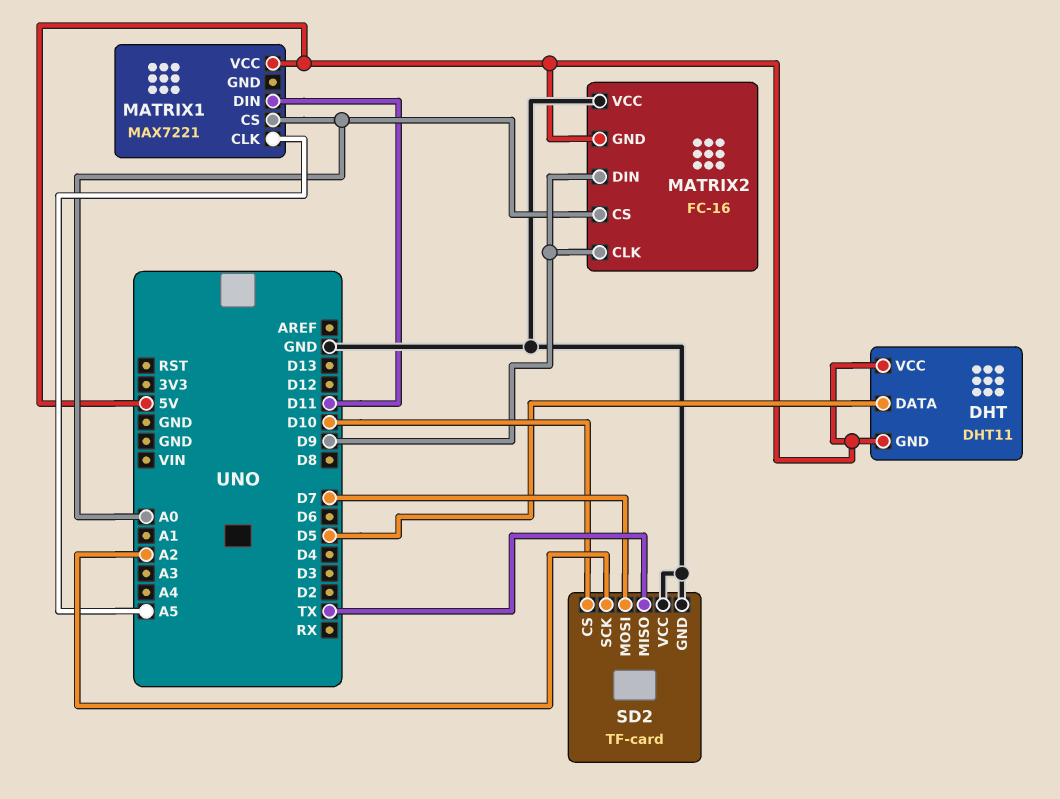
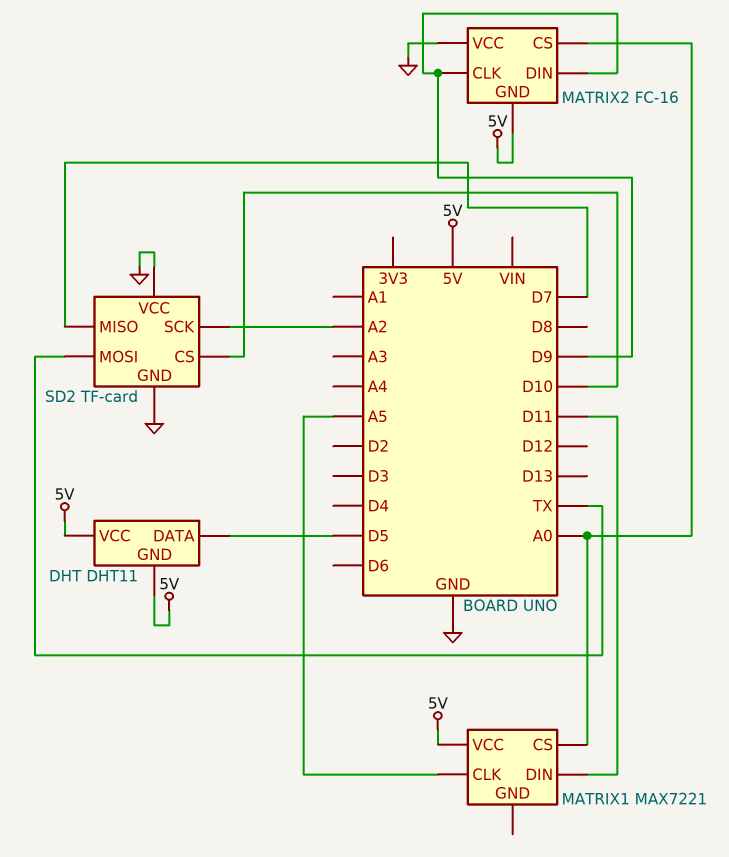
SD2 pin MISO: TX -> D7
SD2 pin MOSI: D7 -> TX

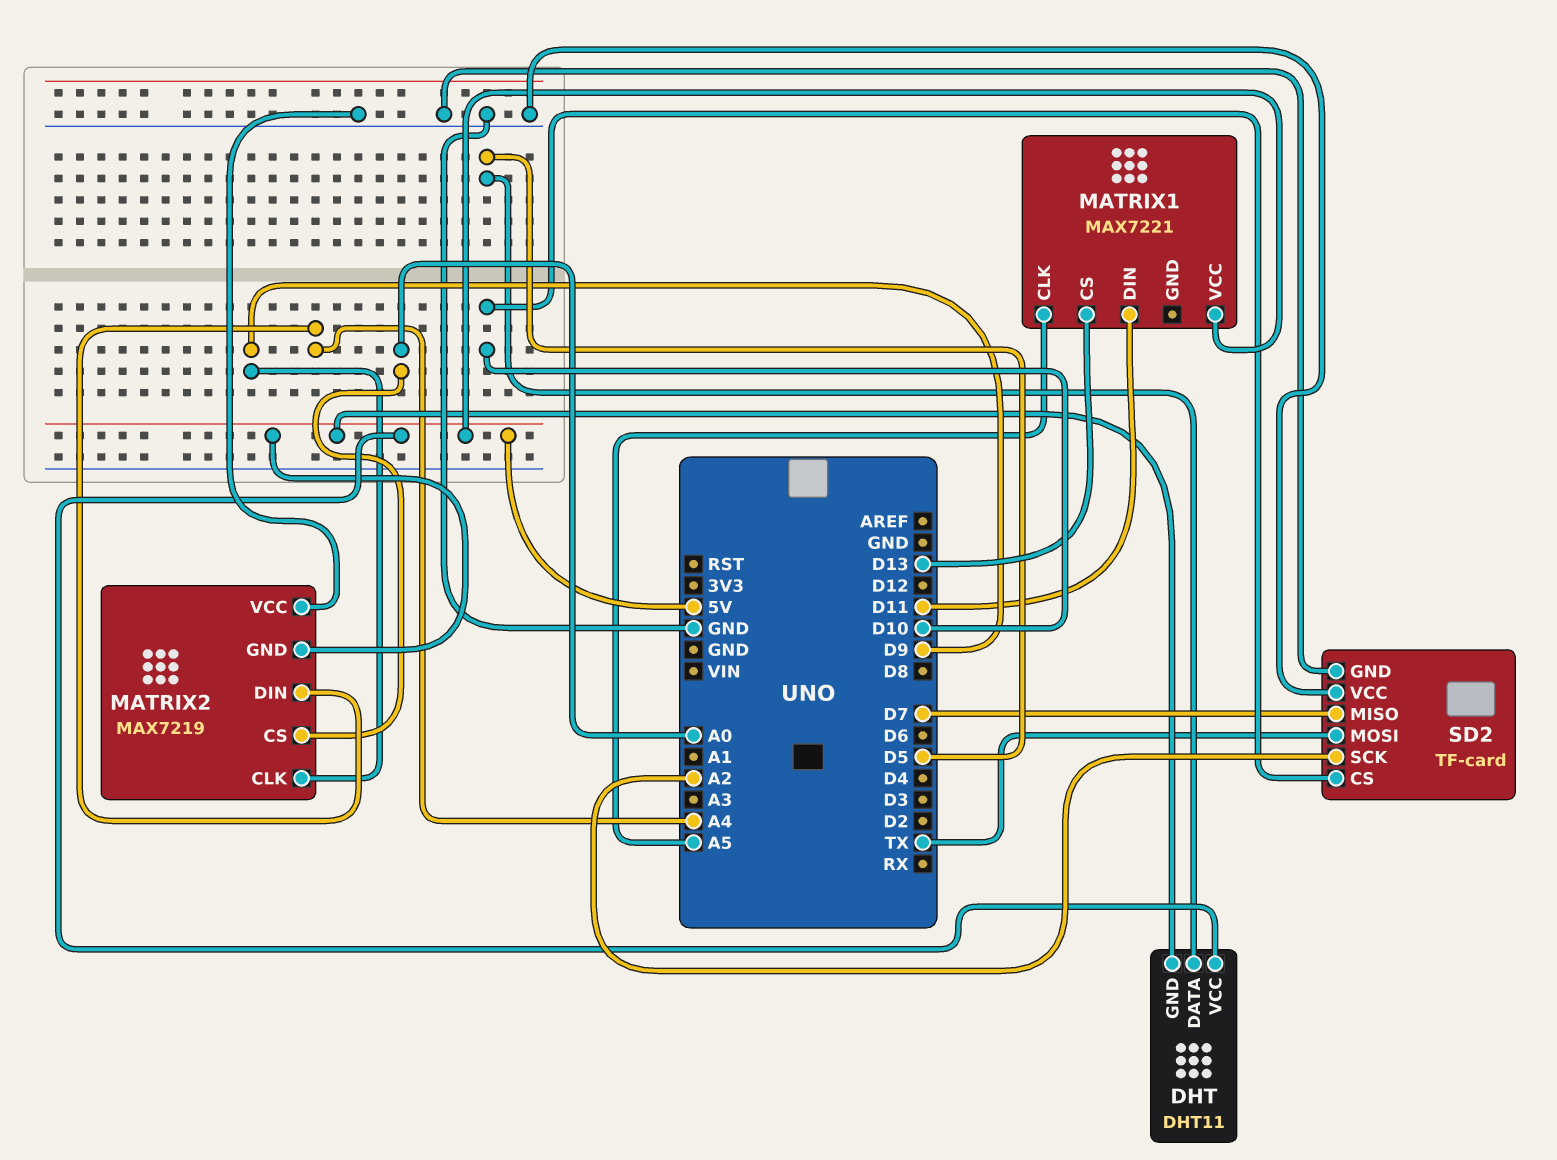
MATRIX1 pin CS: A0 -> D13
MATRIX2: FC-16 -> MAX7219
MATRIX2 pin DIN: D9 -> A4

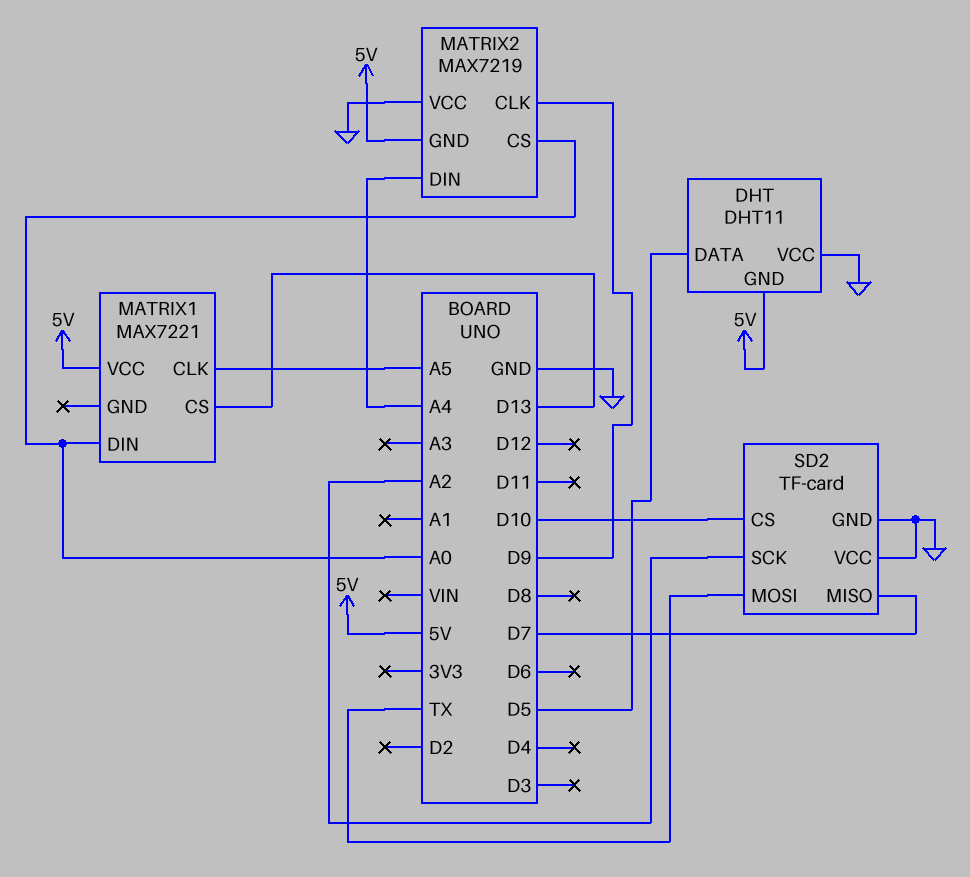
DHT pin VCC: 5V -> GND
MATRIX1 pin DIN: D11 -> A0

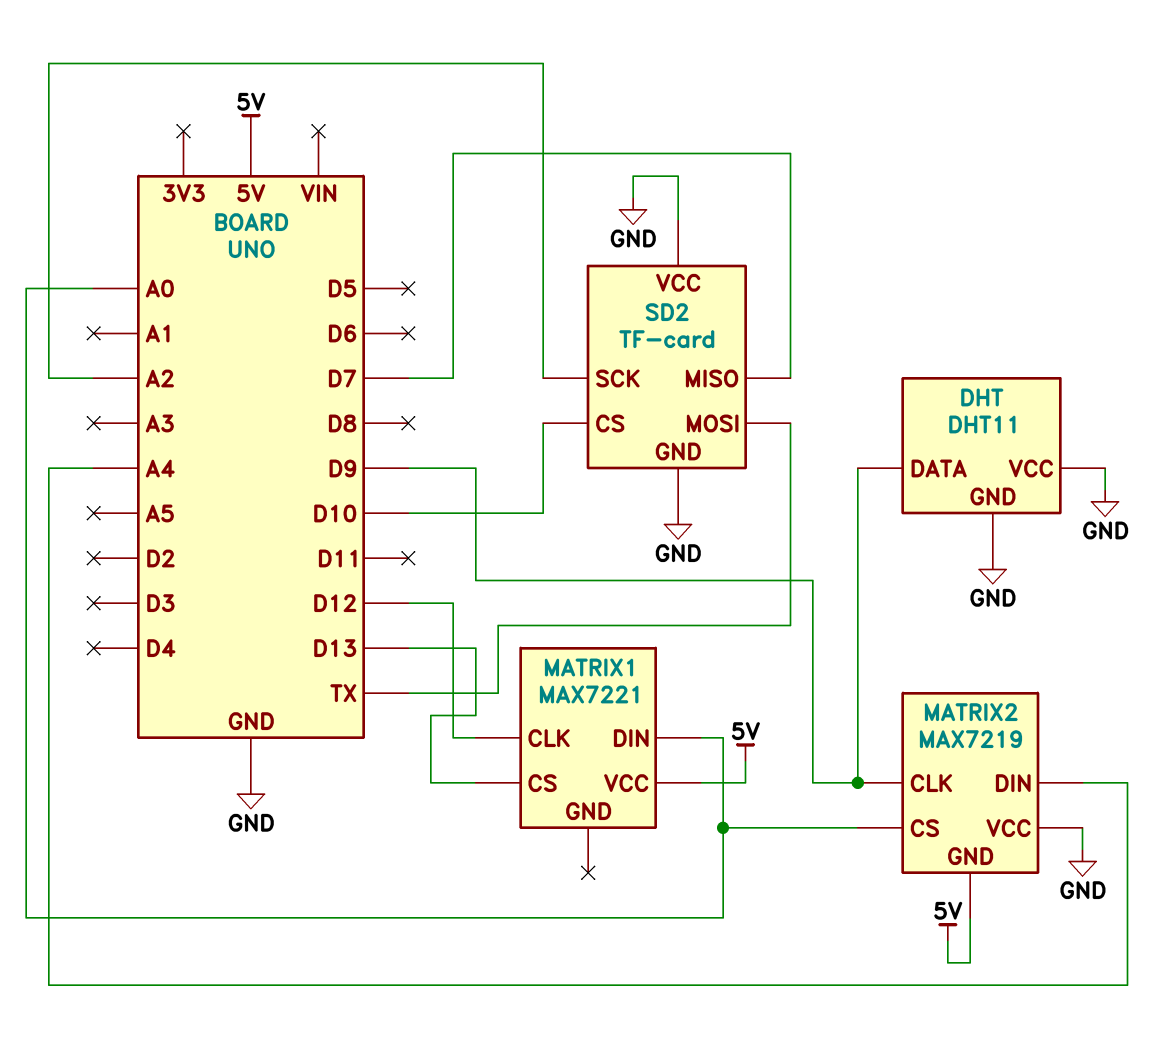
DHT pin DATA: D5 -> D9
DHT pin GND: 5V -> GND
MATRIX1 pin CLK: A5 -> D12

